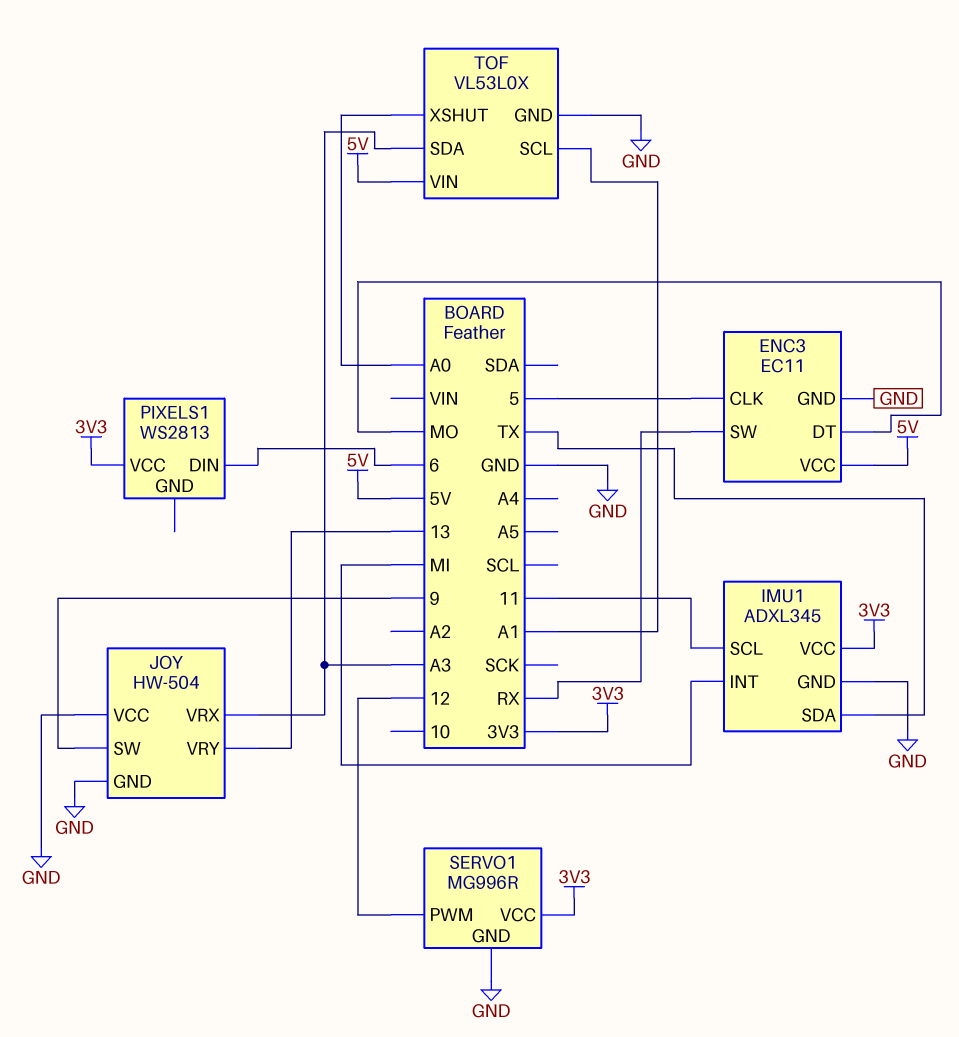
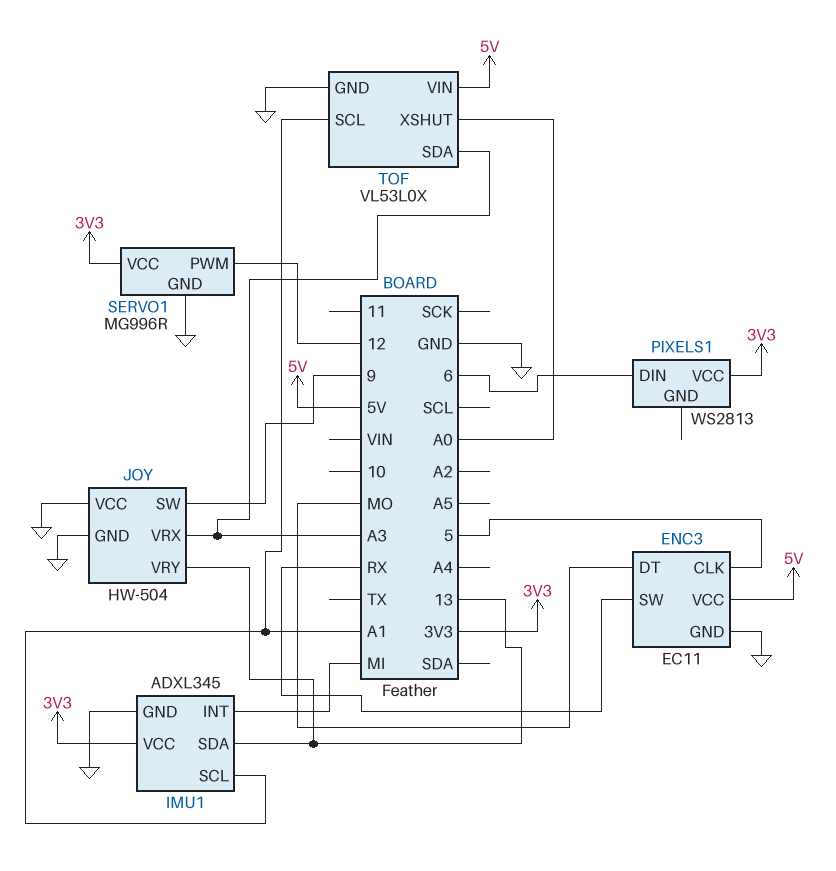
IMU1 pin SCL: 11 -> A1
IMU1 pin SDA: TX -> 13

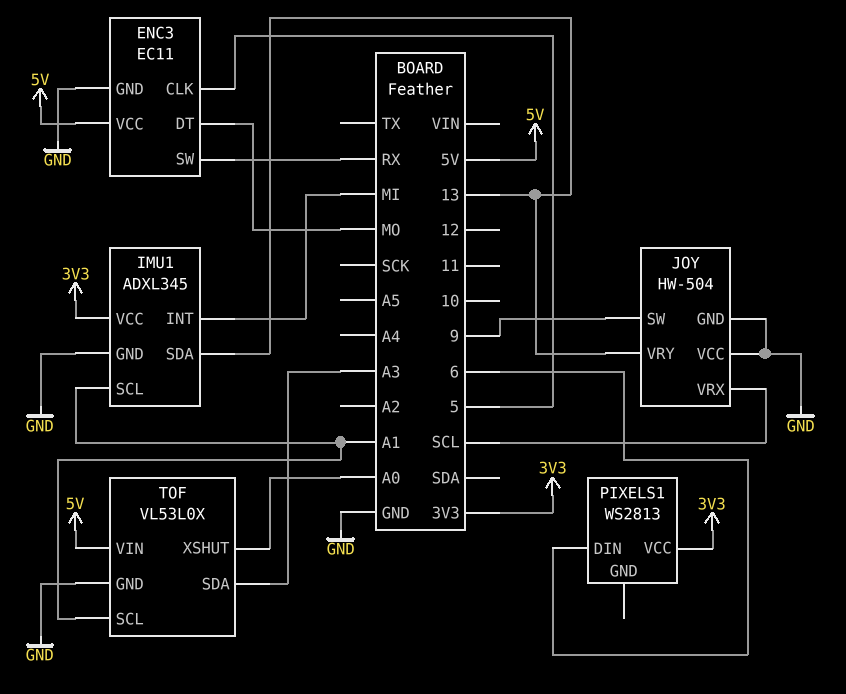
JOY pin VRX: A3 -> SCL
SERVO1: MG996R -> none
SERVO1 pin GND: GND -> none
SERVO1 pin PWM: 12 -> none
SERVO1 pin VCC: 3V3 -> none

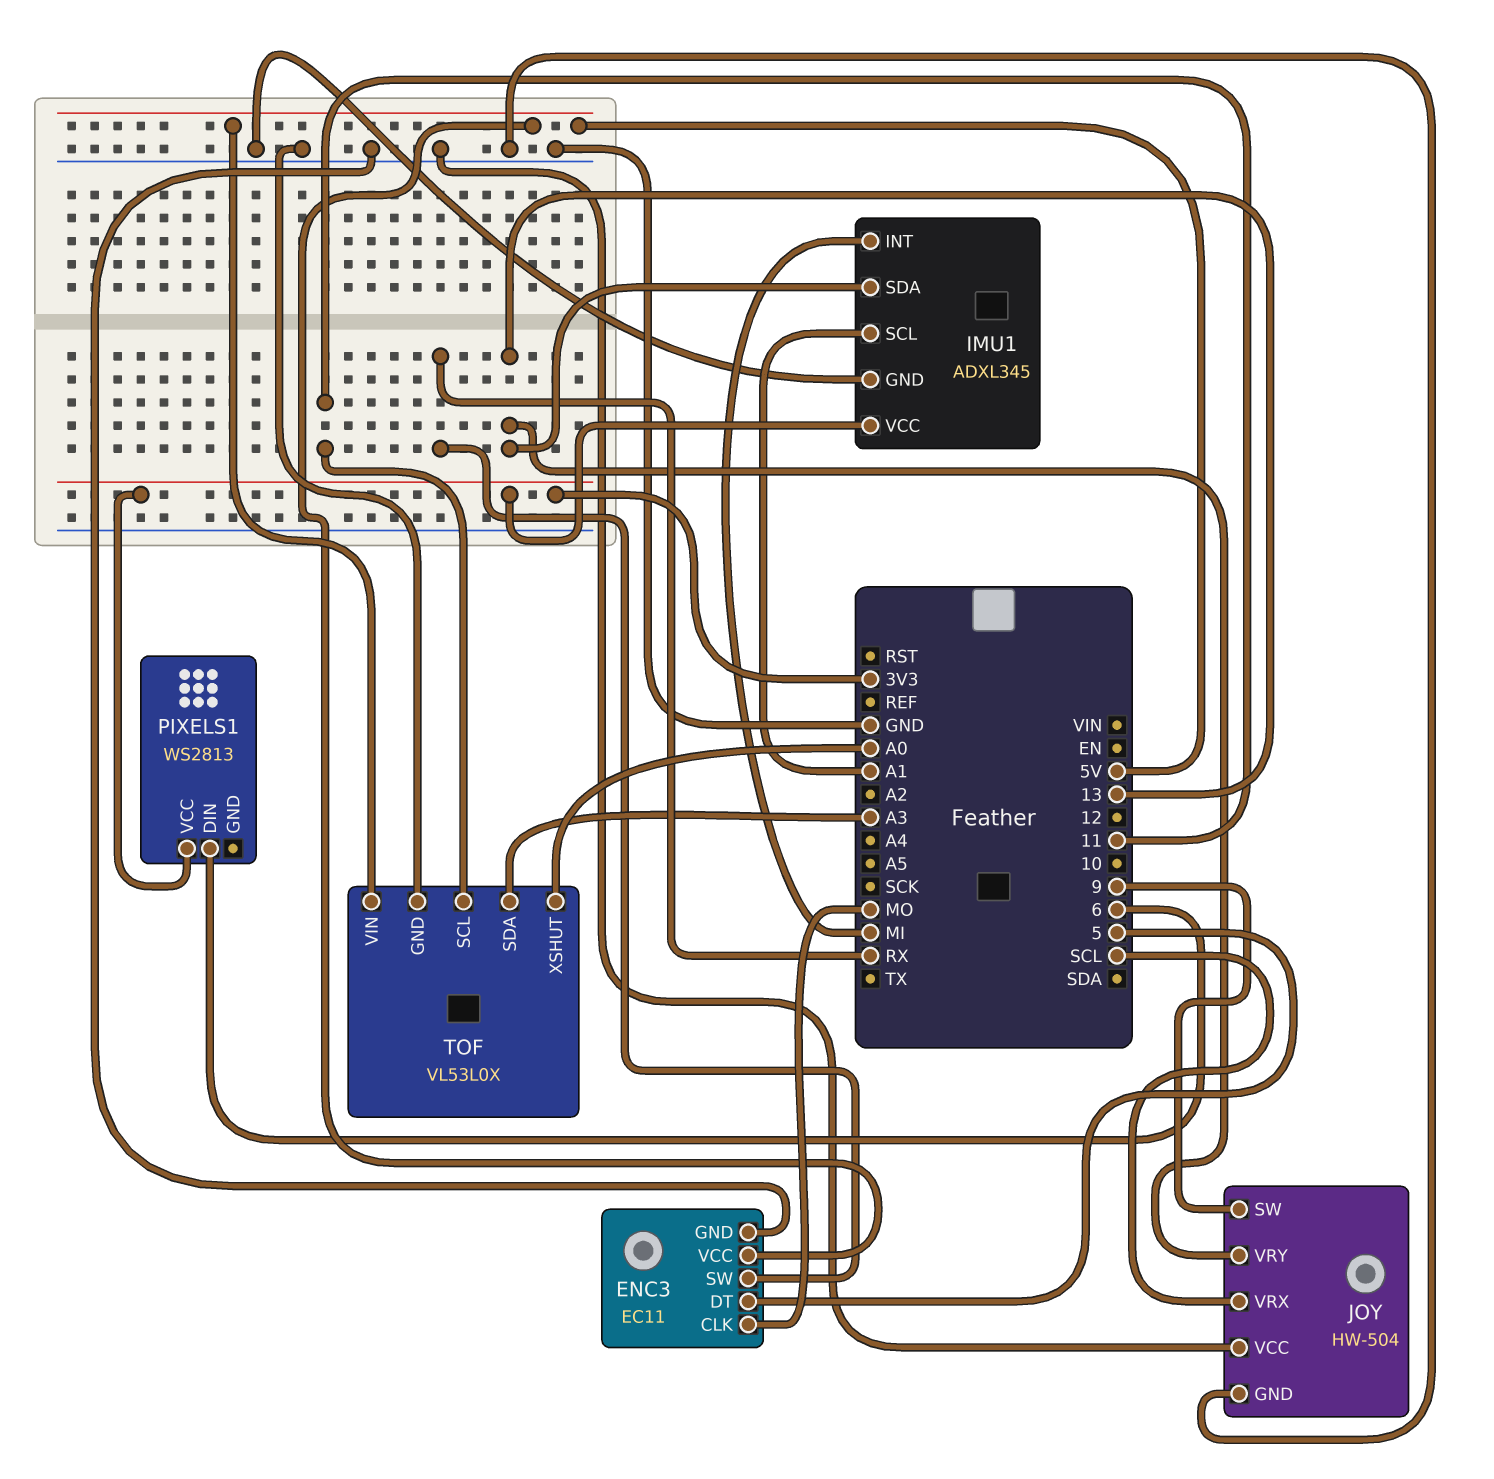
ENC3 pin CLK: 5 -> MO
ENC3 pin DT: MO -> 5
TOF pin SCL: A1 -> 11

